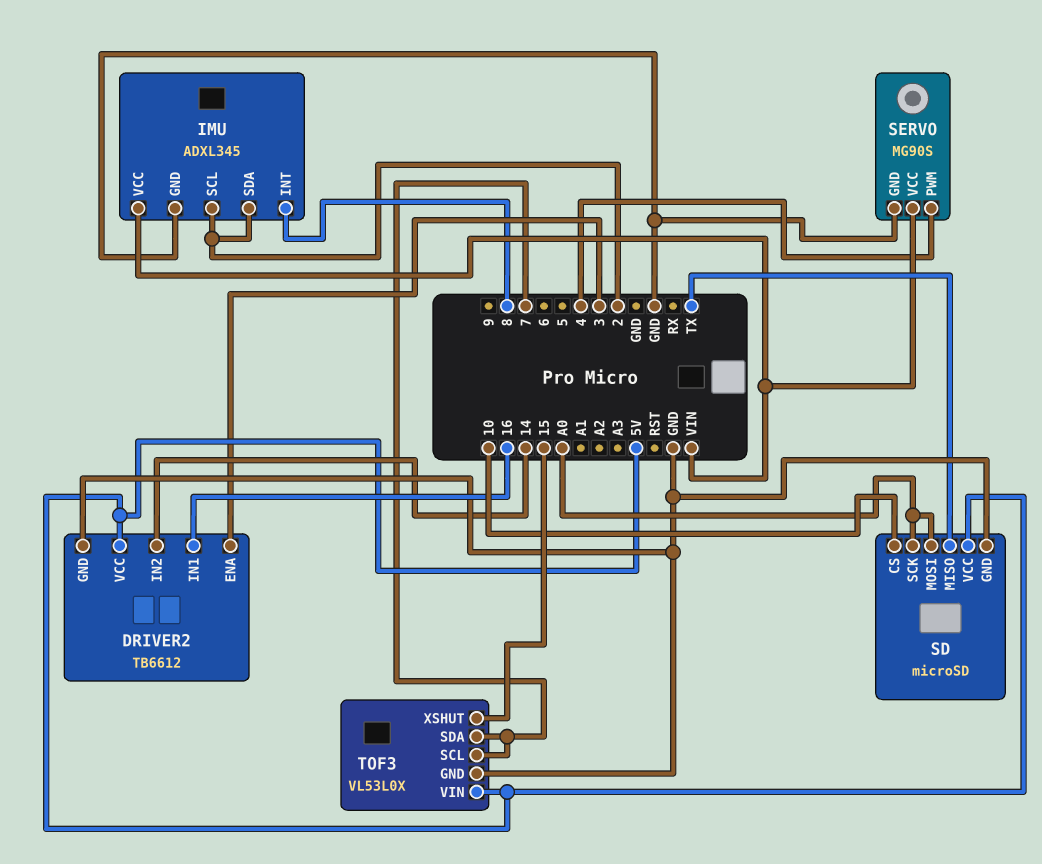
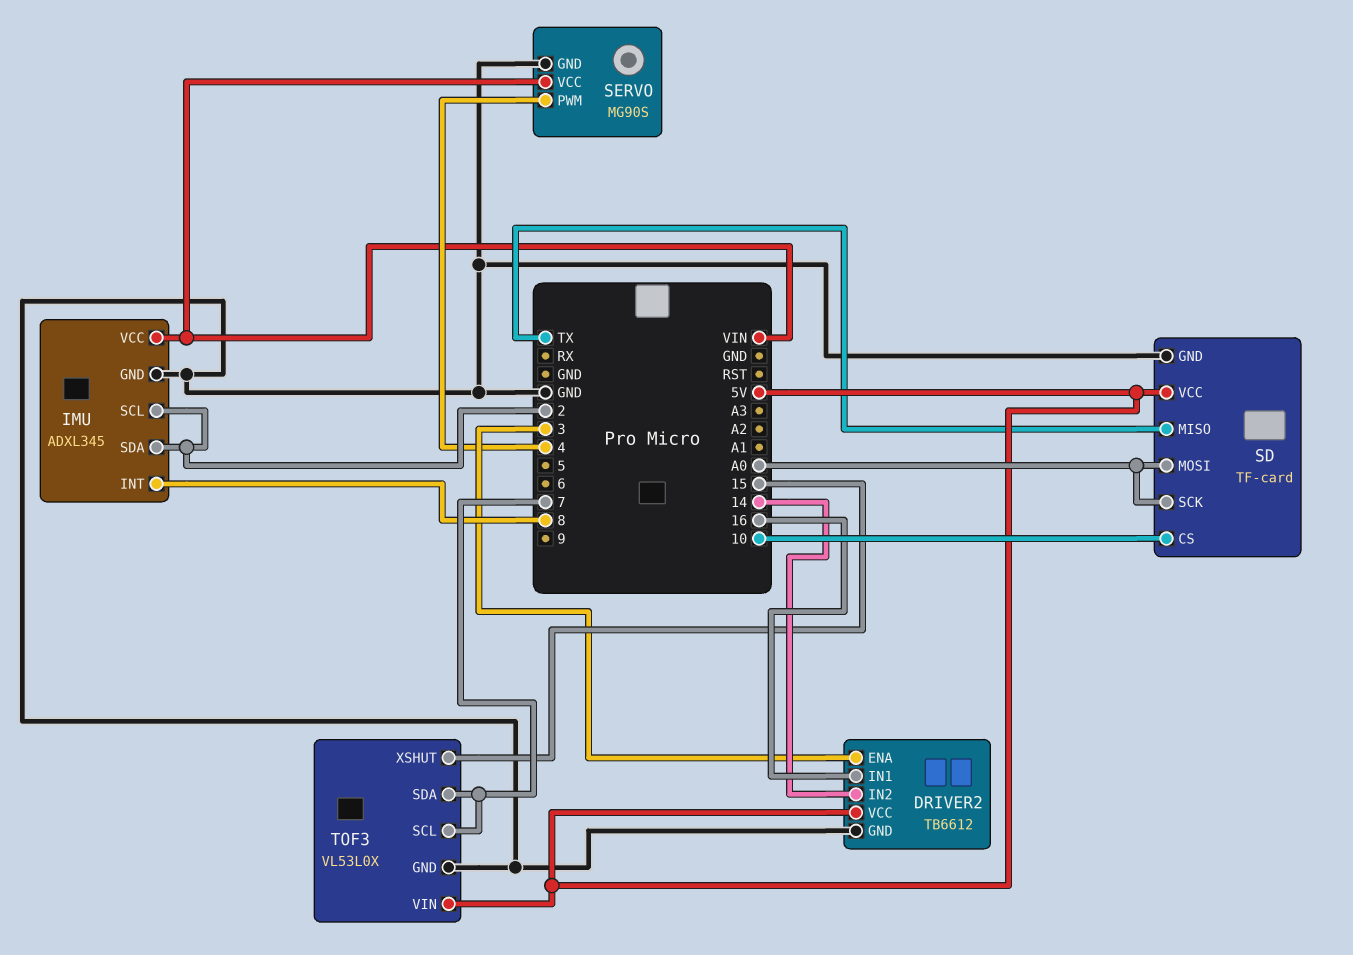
SD: microSD -> TF-card

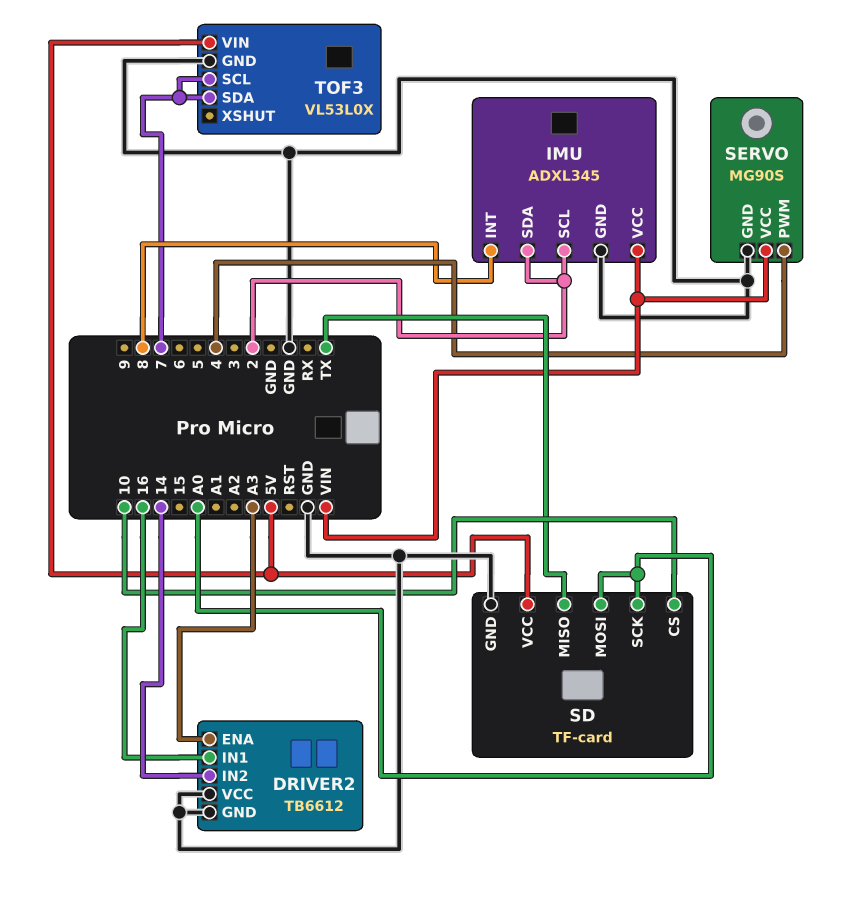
DRIVER2 pin ENA: 3 -> A3
DRIVER2 pin VCC: 5V -> GND
TOF3 pin XSHUT: 15 -> none

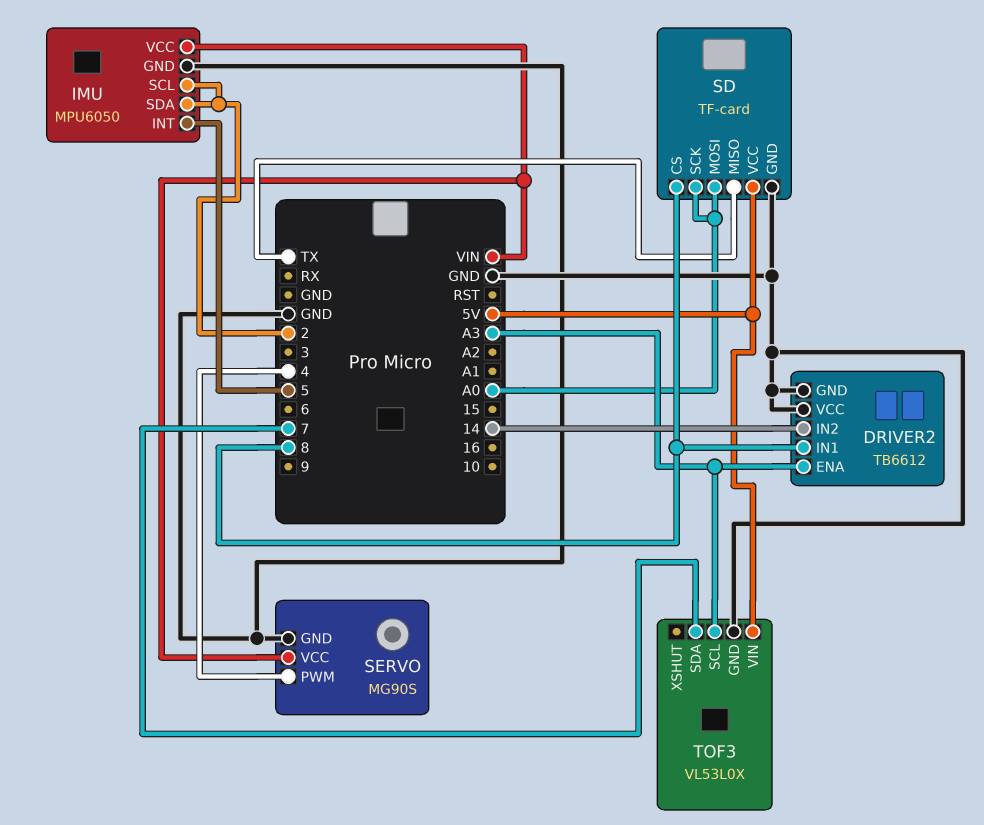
DRIVER2 pin IN1: 16 -> 8
IMU: ADXL345 -> MPU6050
IMU pin INT: 8 -> 5
SD pin CS: 10 -> 8
TOF3 pin SCL: 7 -> A3

